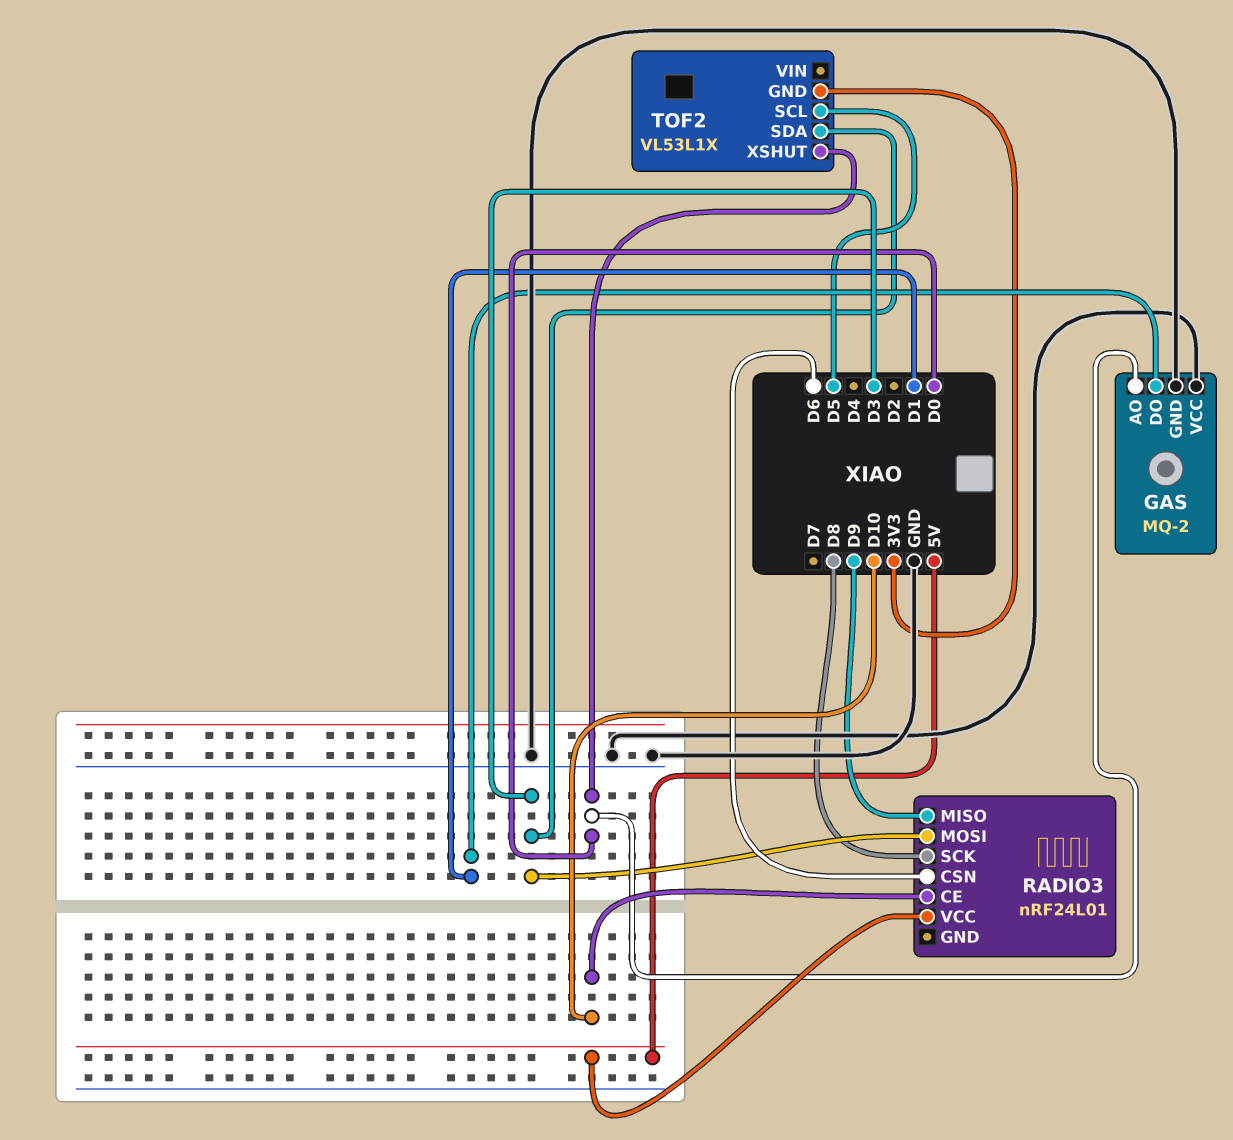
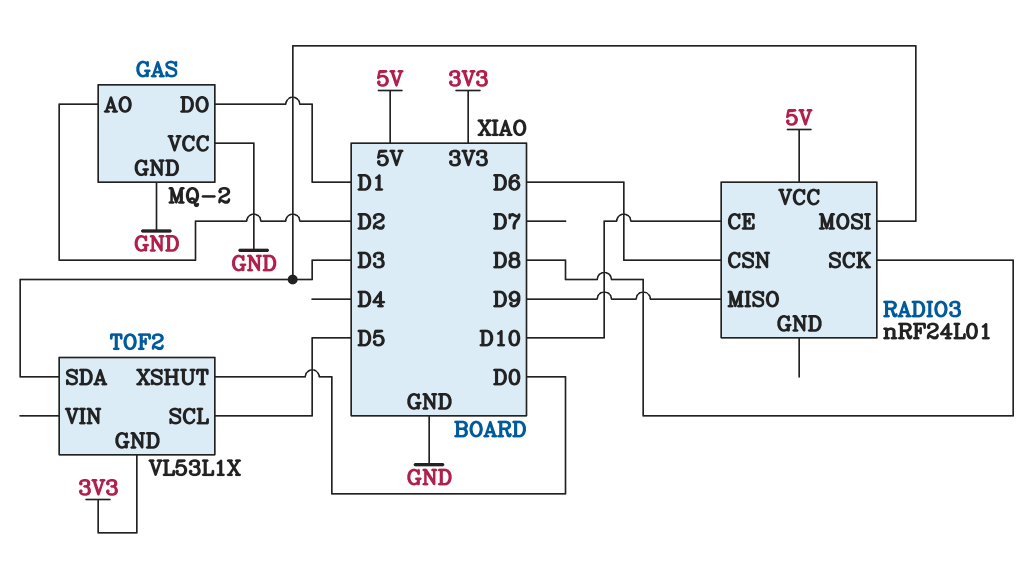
GAS pin AO: D0 -> D2

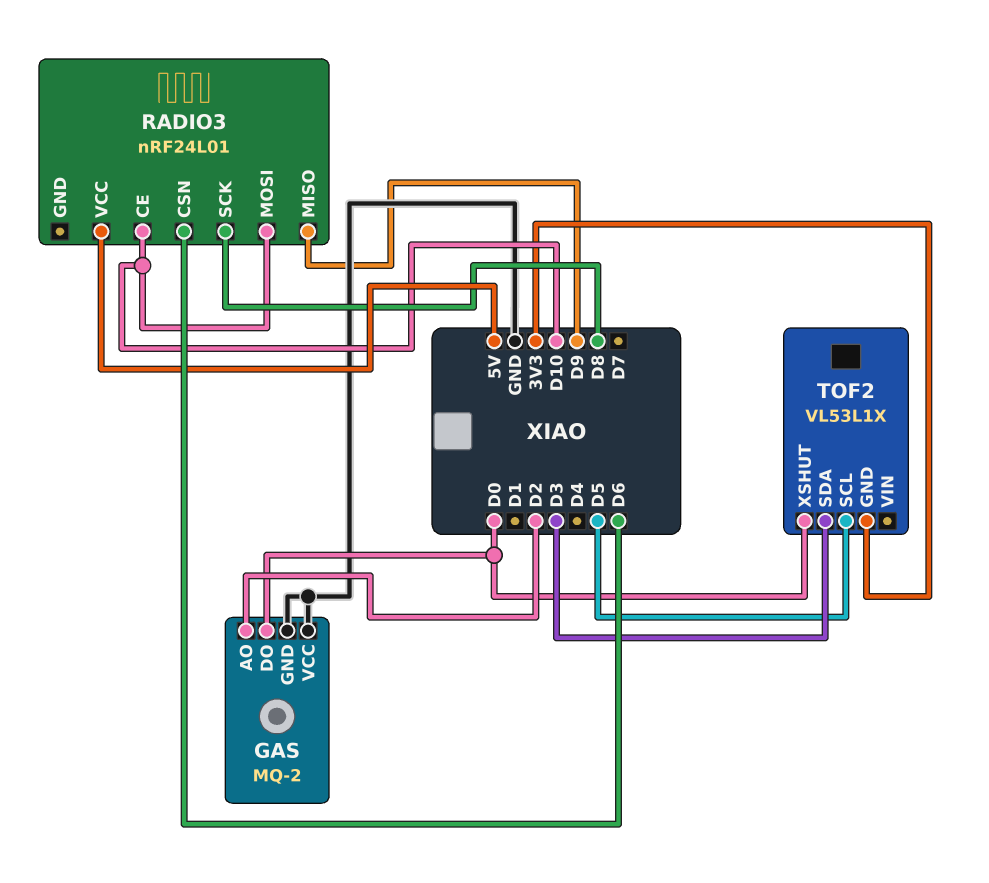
GAS pin DO: D1 -> D0
RADIO3 pin MOSI: D3 -> D10

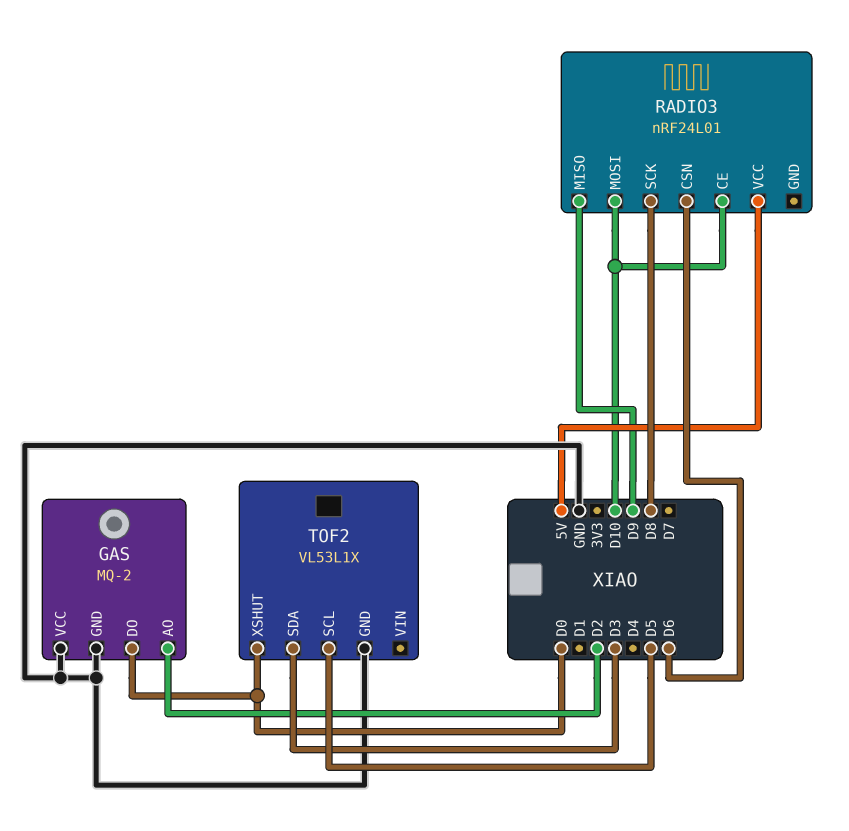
TOF2 pin GND: 3V3 -> GND

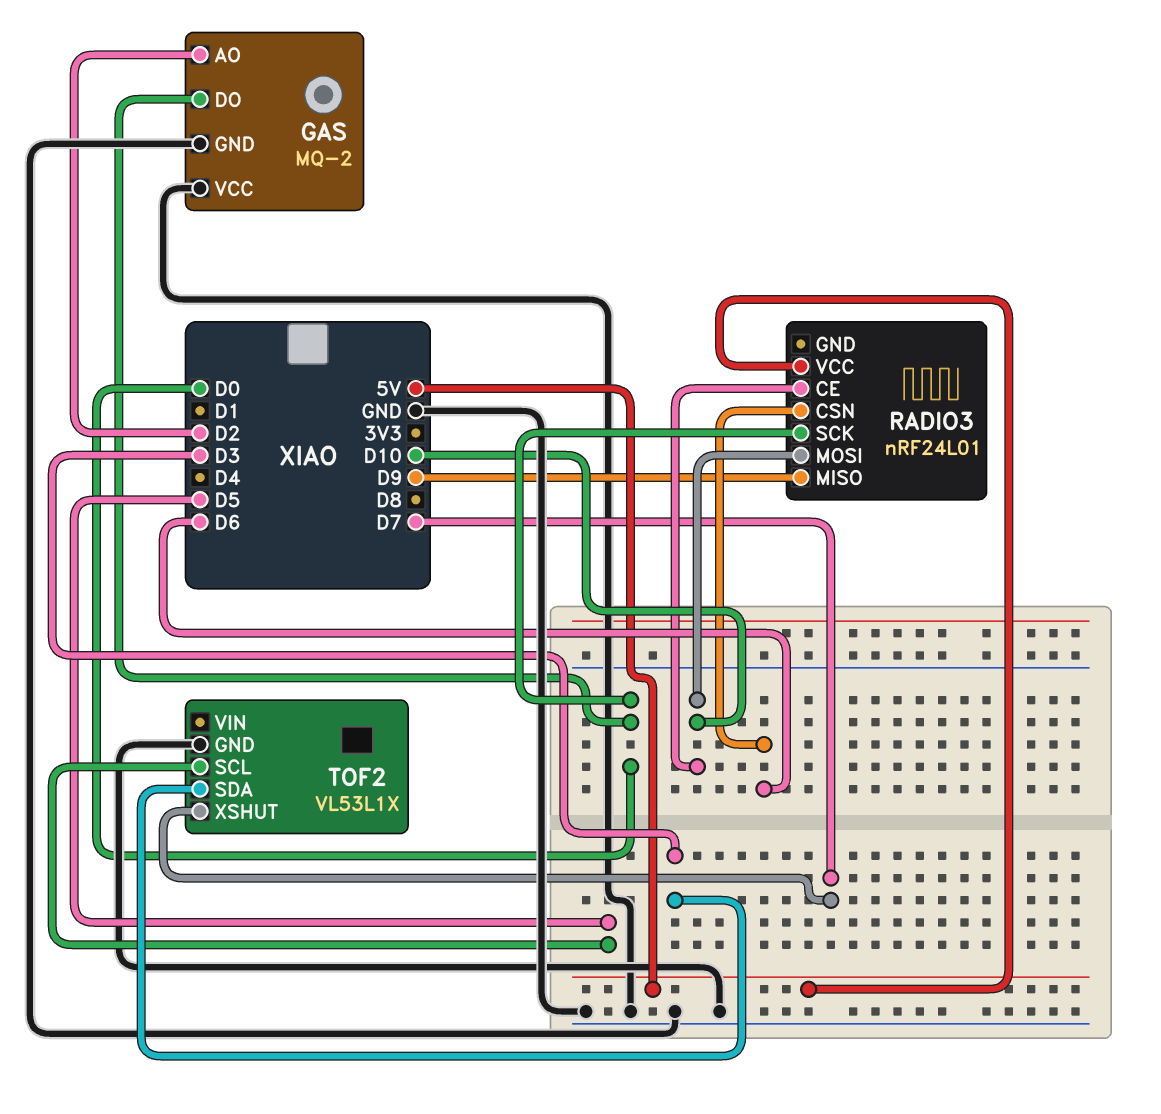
RADIO3 pin SCK: D8 -> D0
TOF2 pin XSHUT: D0 -> D7

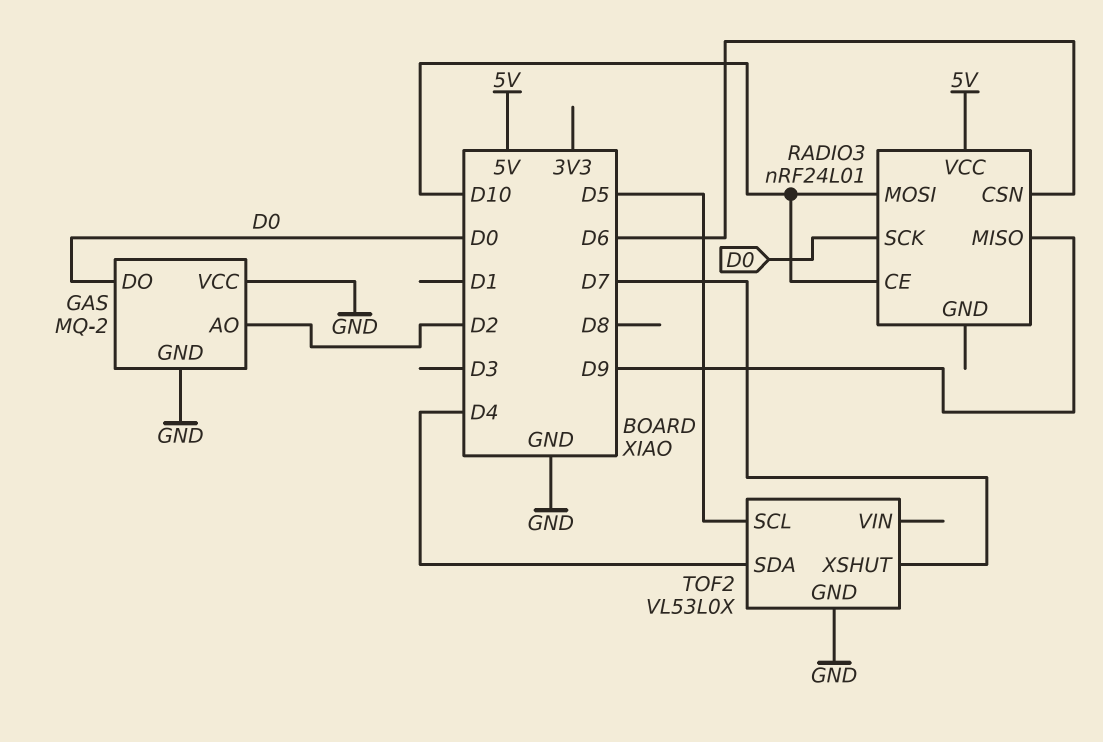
TOF2: VL53L1X -> VL53L0X
TOF2 pin SDA: D3 -> D4

